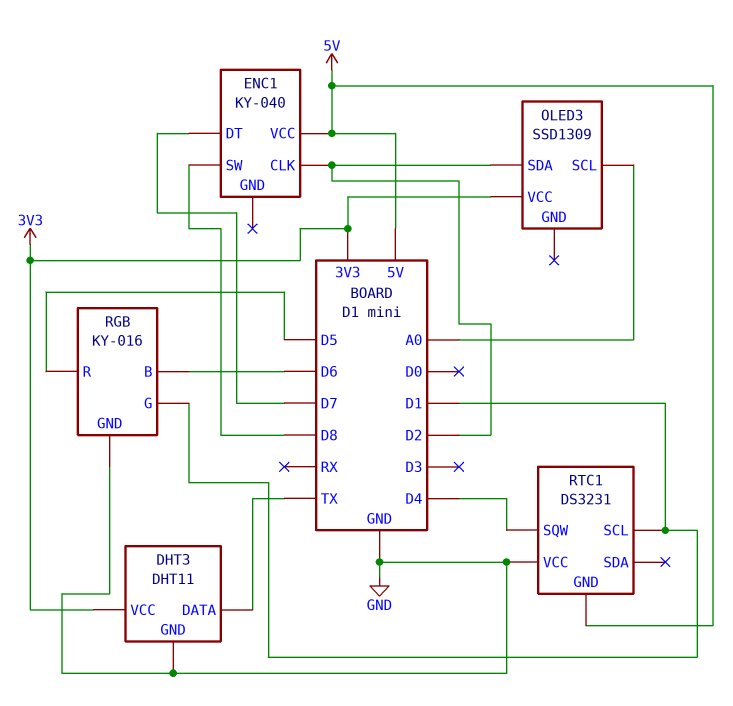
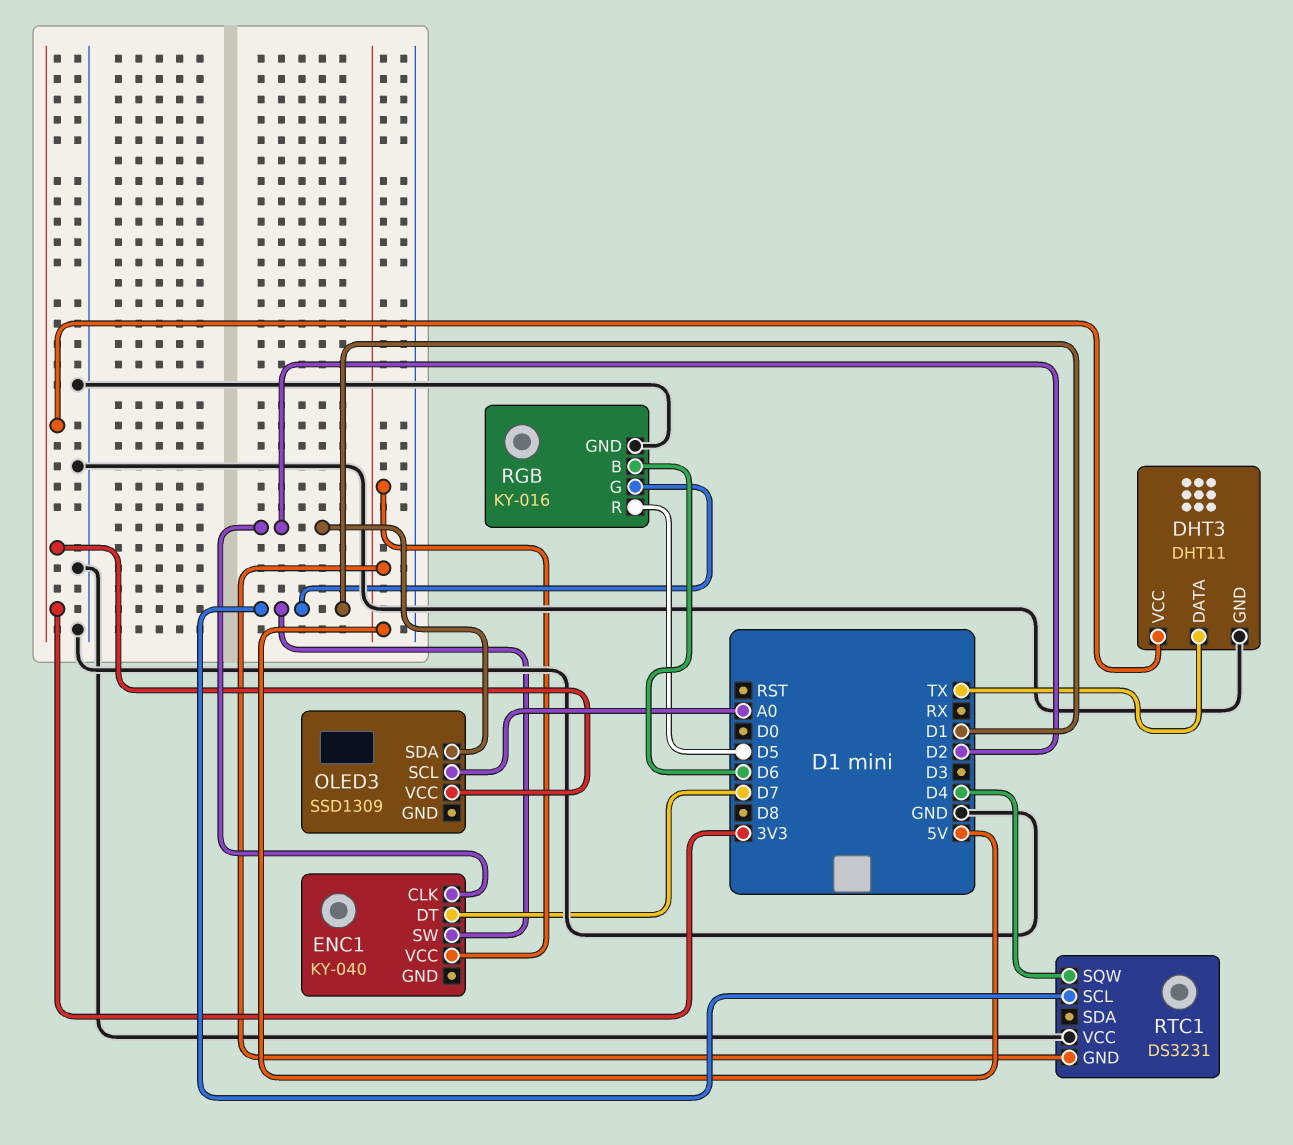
ENC1 pin SW: D8 -> D1

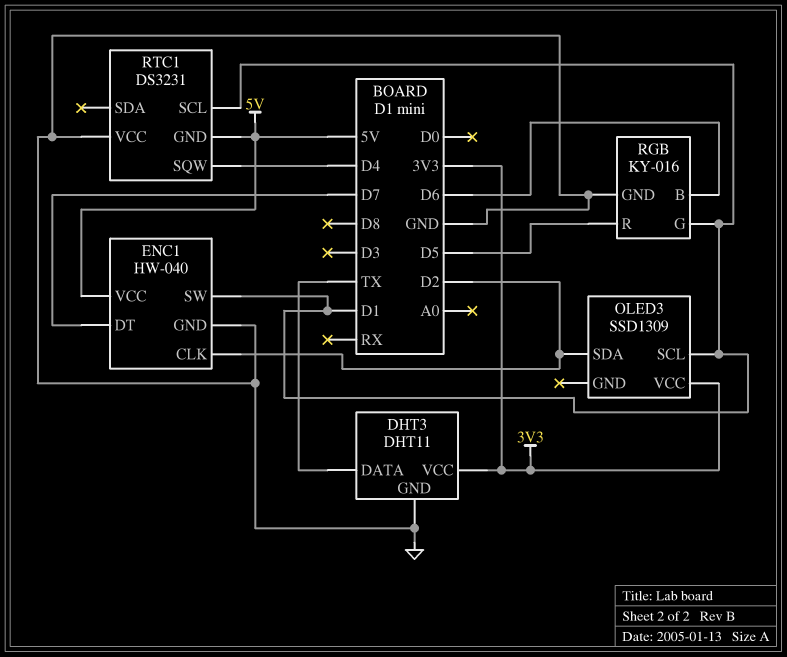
ENC1: KY-040 -> HW-040
ENC1 pin GND: none -> GND
OLED3 pin SCL: A0 -> D1

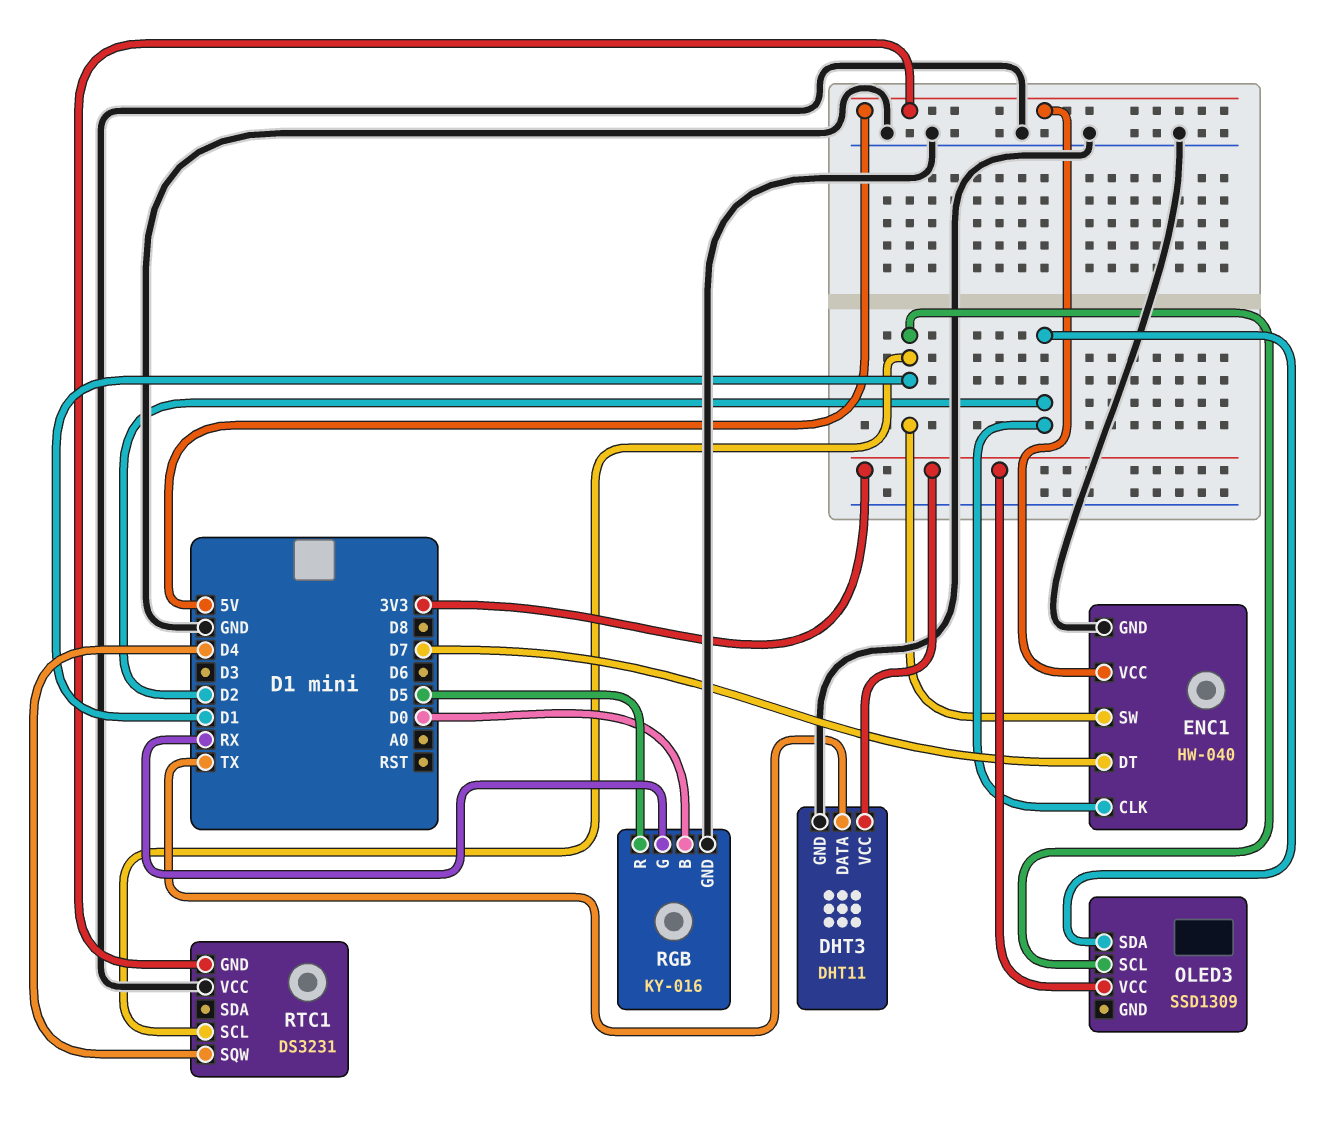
RGB pin B: D6 -> D0
RGB pin G: D1 -> RX

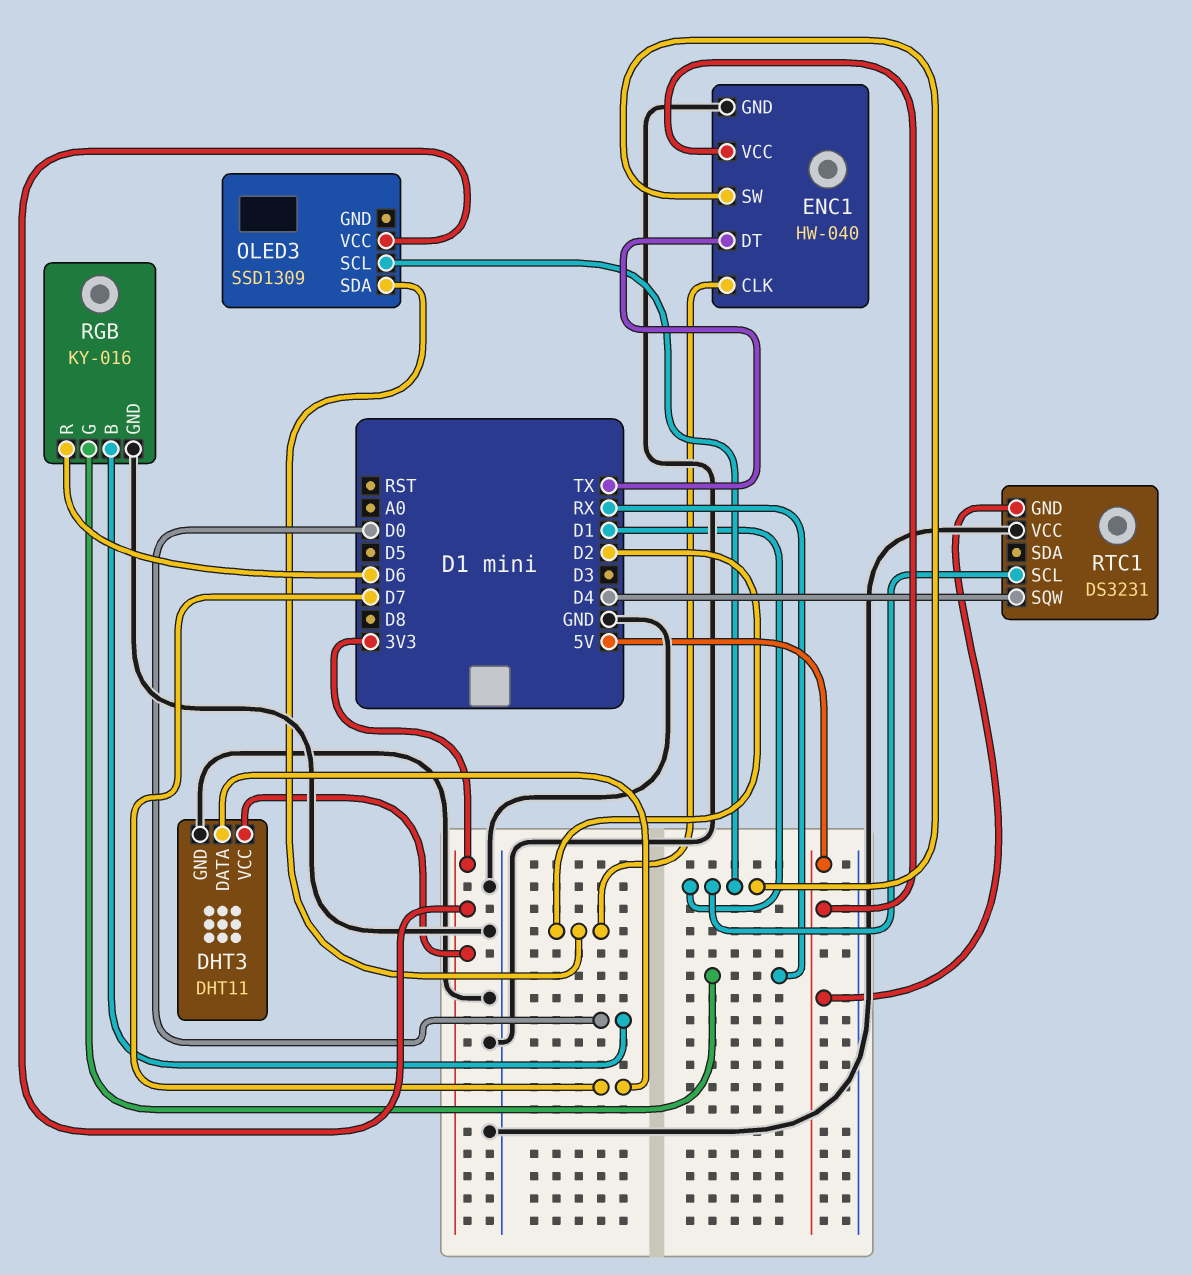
DHT3 pin DATA: TX -> D7
ENC1 pin DT: D7 -> TX
RGB pin R: D5 -> D6

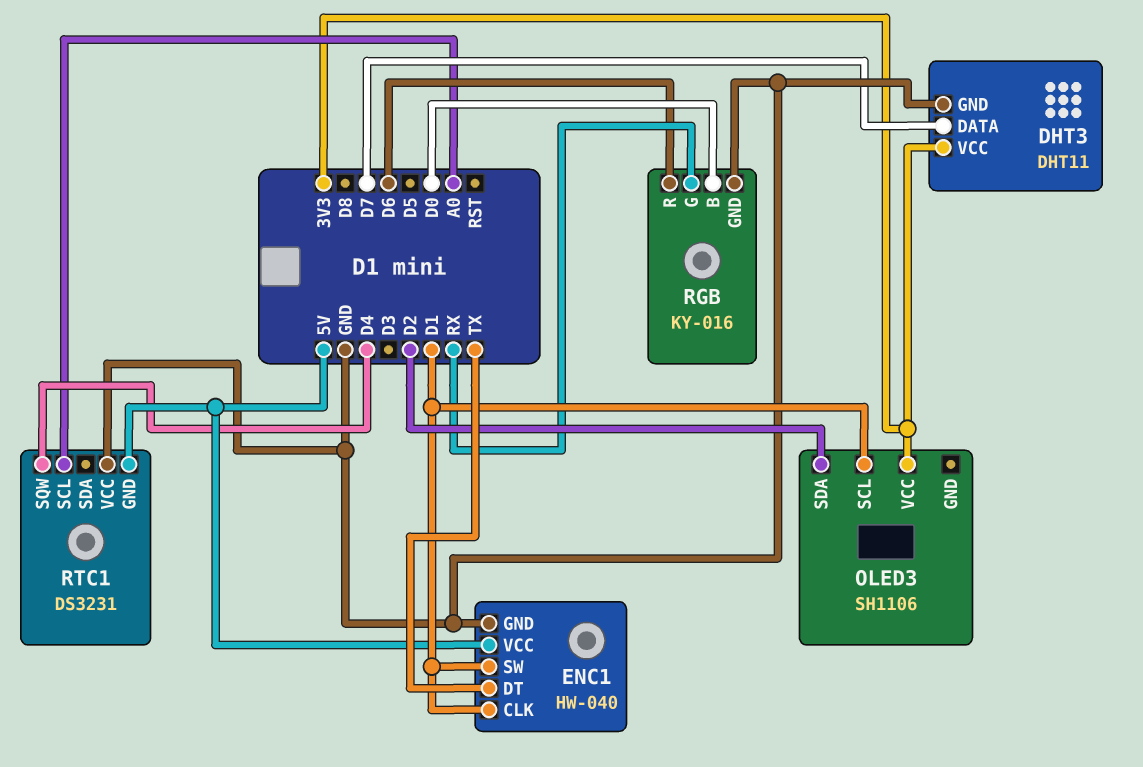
ENC1 pin CLK: D2 -> D1
OLED3: SSD1309 -> SH1106
RTC1 pin SCL: D1 -> A0

